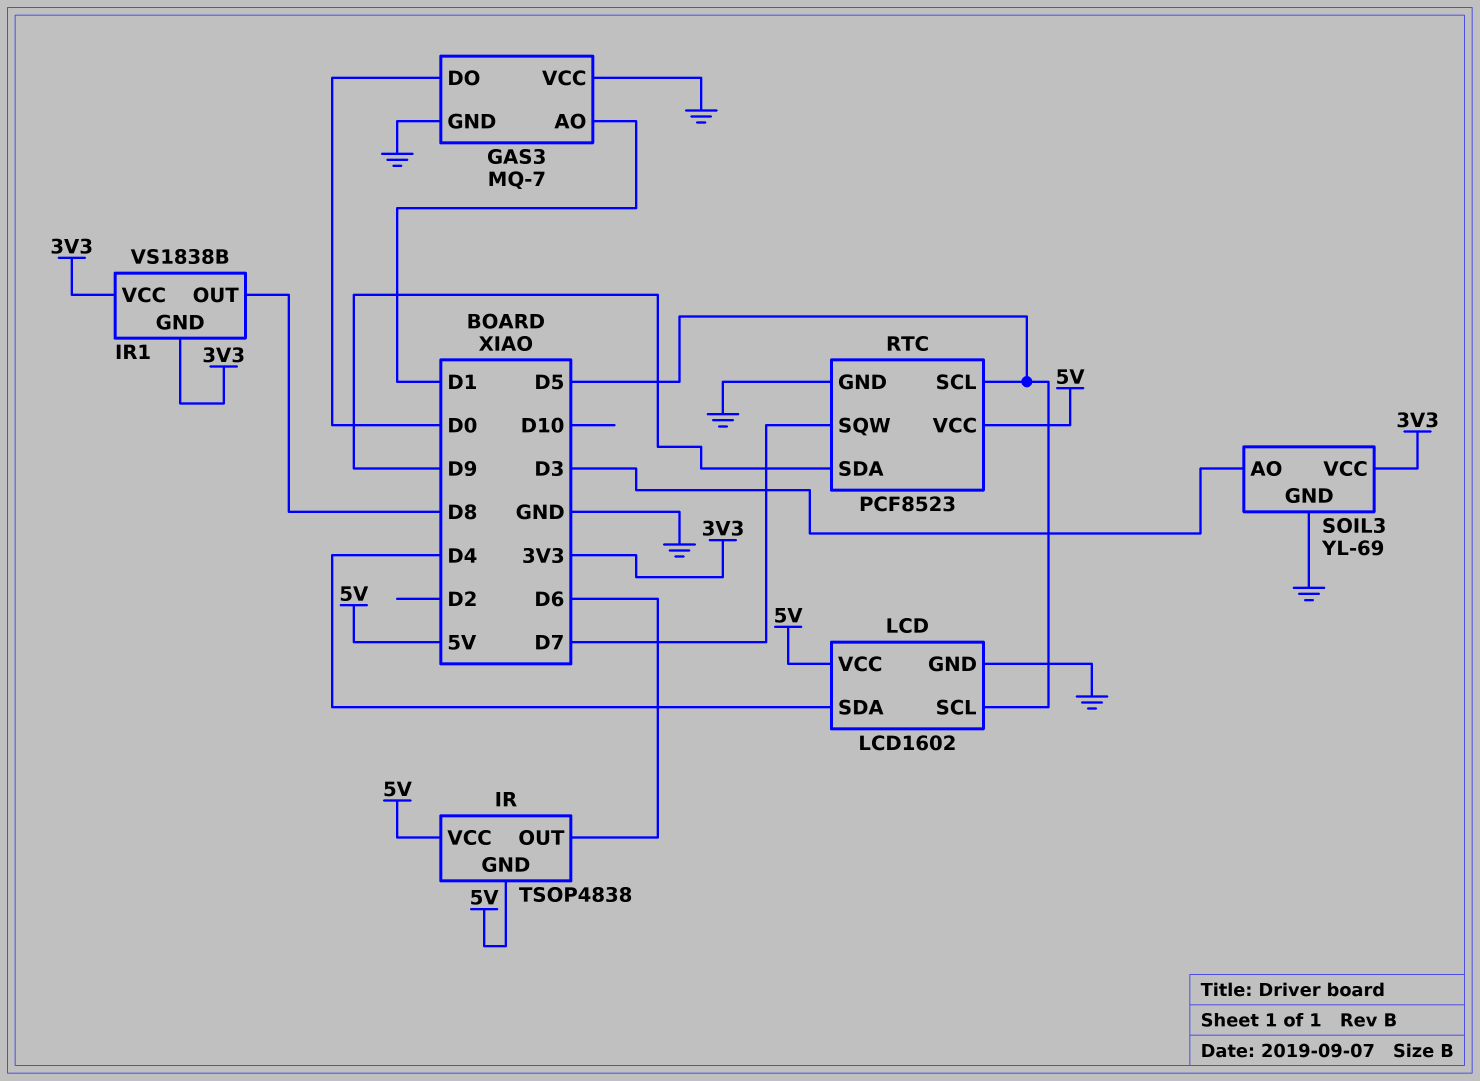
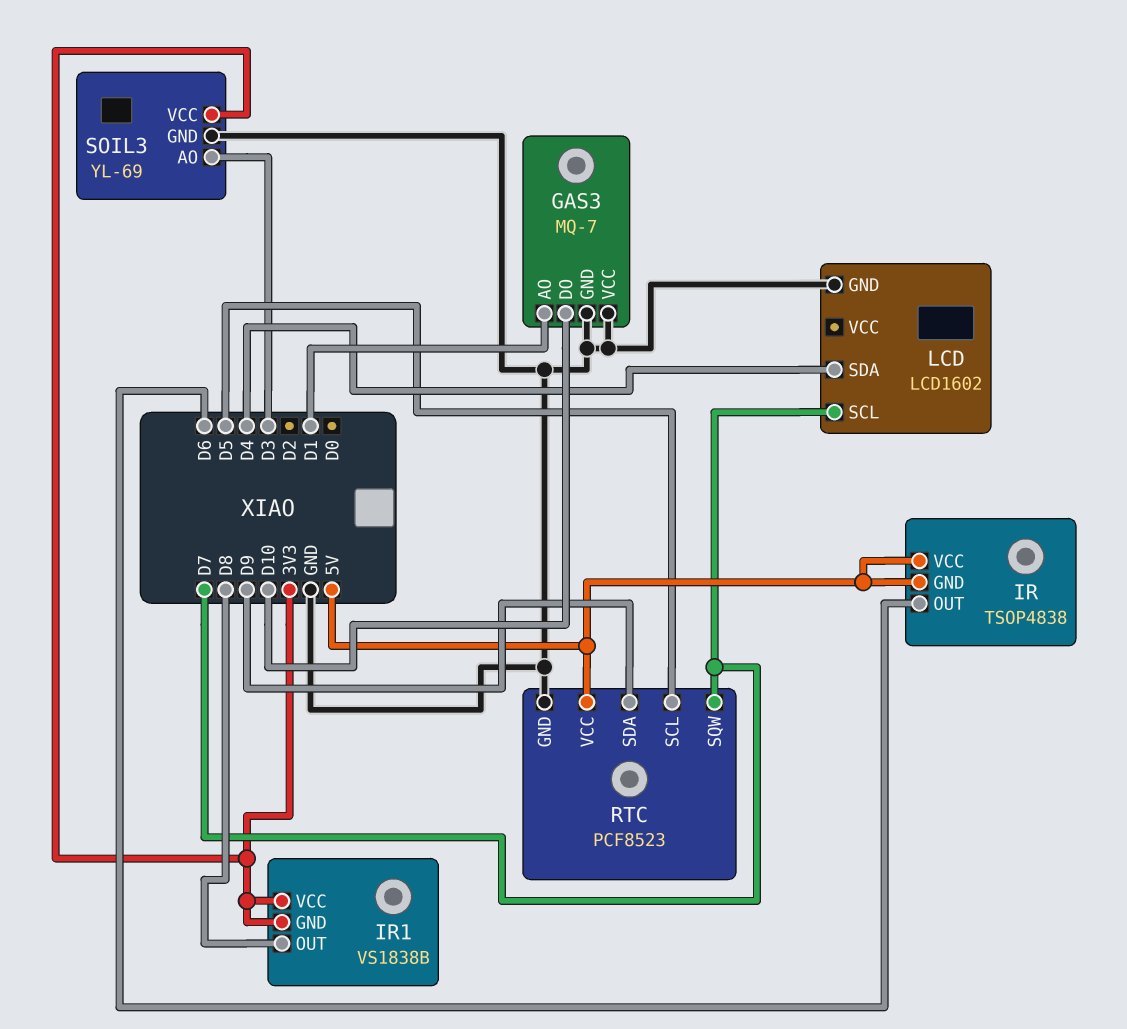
GAS3 pin DO: D0 -> D10
LCD pin SCL: D5 -> D7
LCD pin VCC: 5V -> none

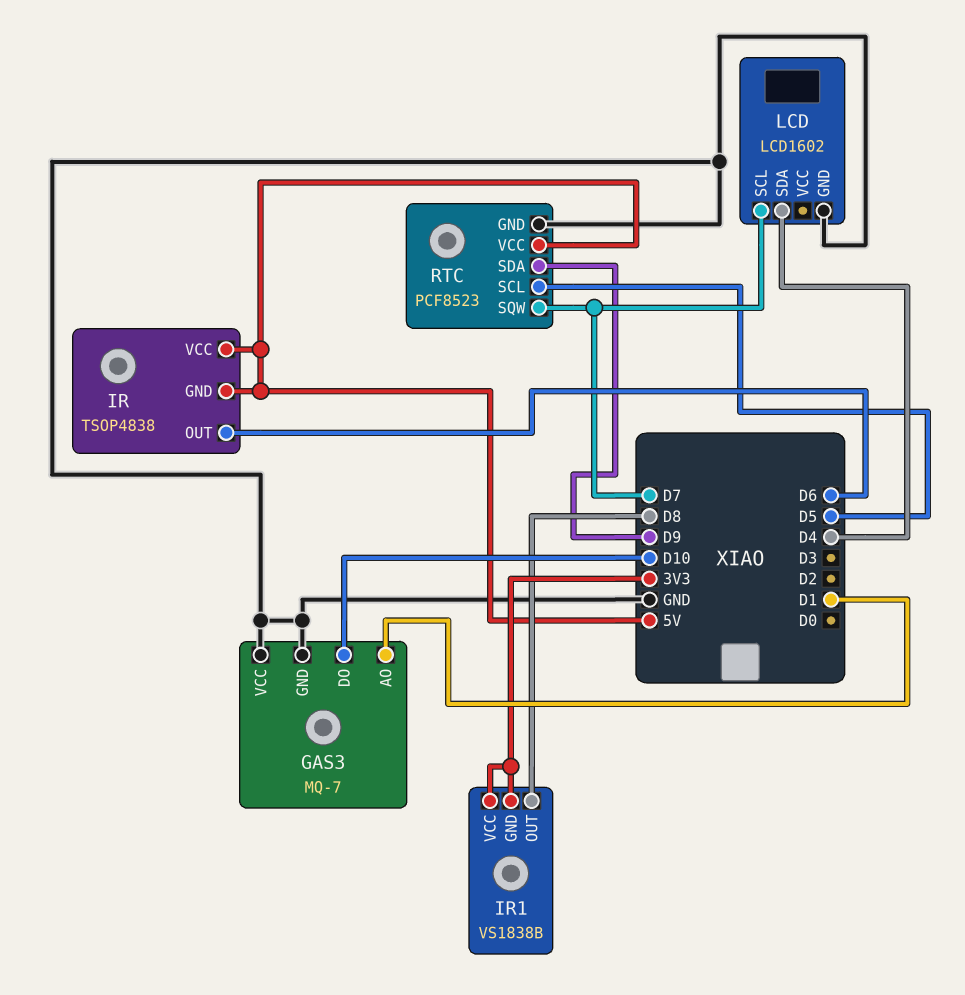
SOIL3: YL-69 -> none
SOIL3 pin AO: D3 -> none
SOIL3 pin GND: GND -> none
SOIL3 pin VCC: 3V3 -> none

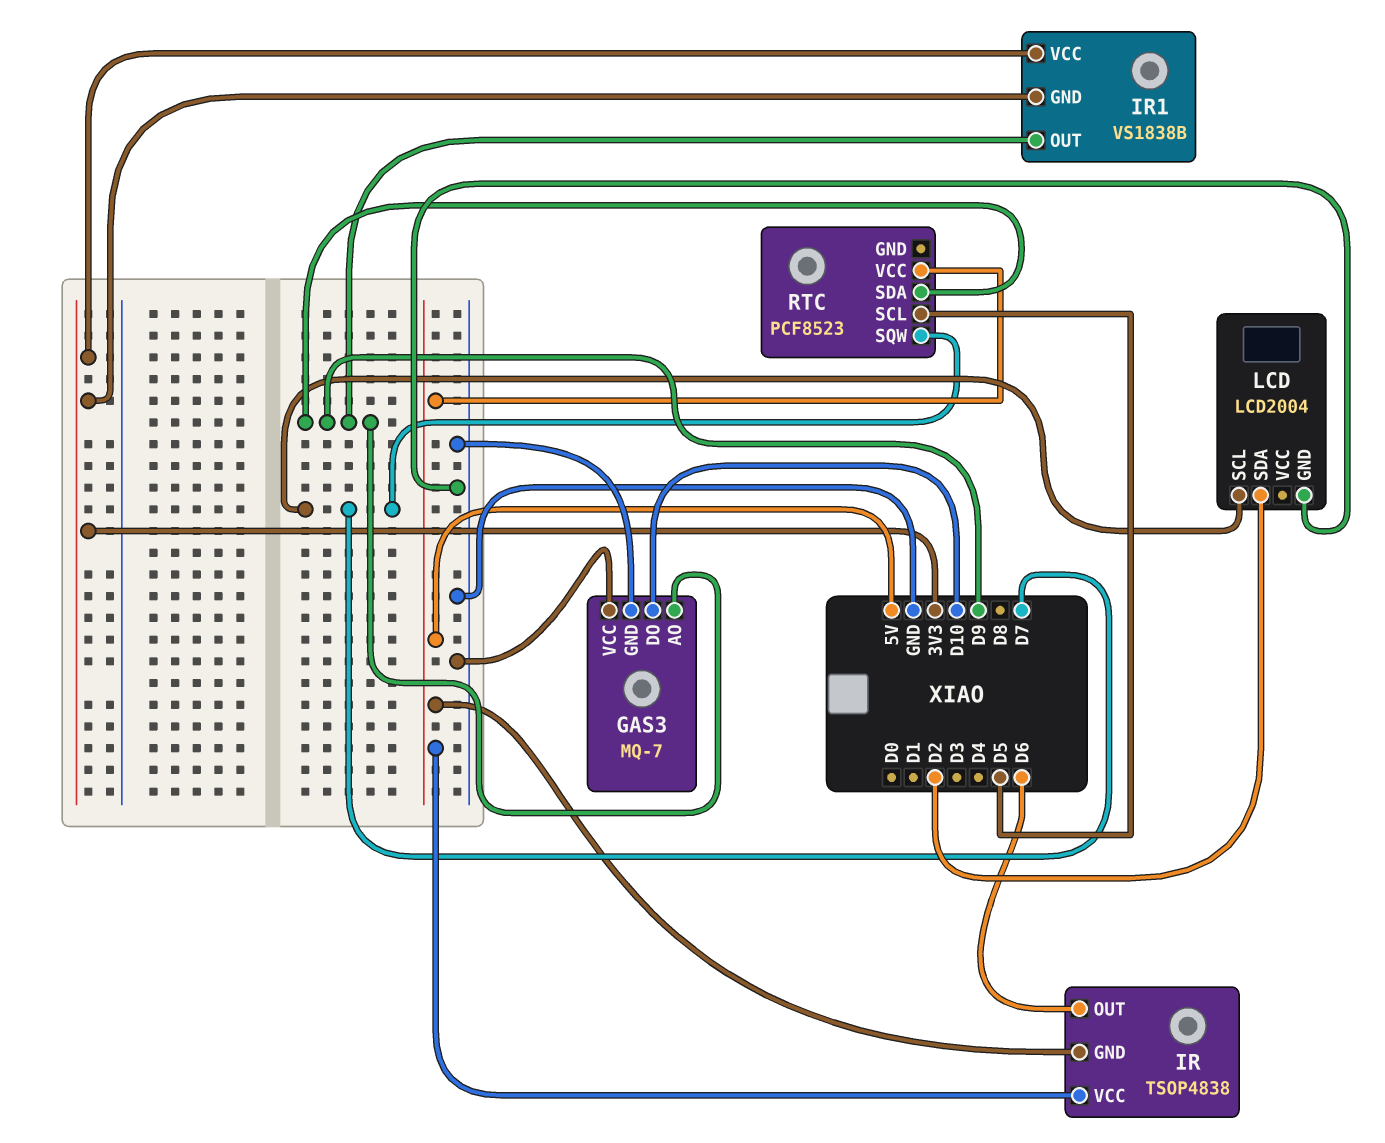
GAS3 pin AO: D1 -> D9
IR1 pin OUT: D8 -> D9
LCD: LCD1602 -> LCD2004
LCD pin SDA: D4 -> D2
RTC pin GND: GND -> none

